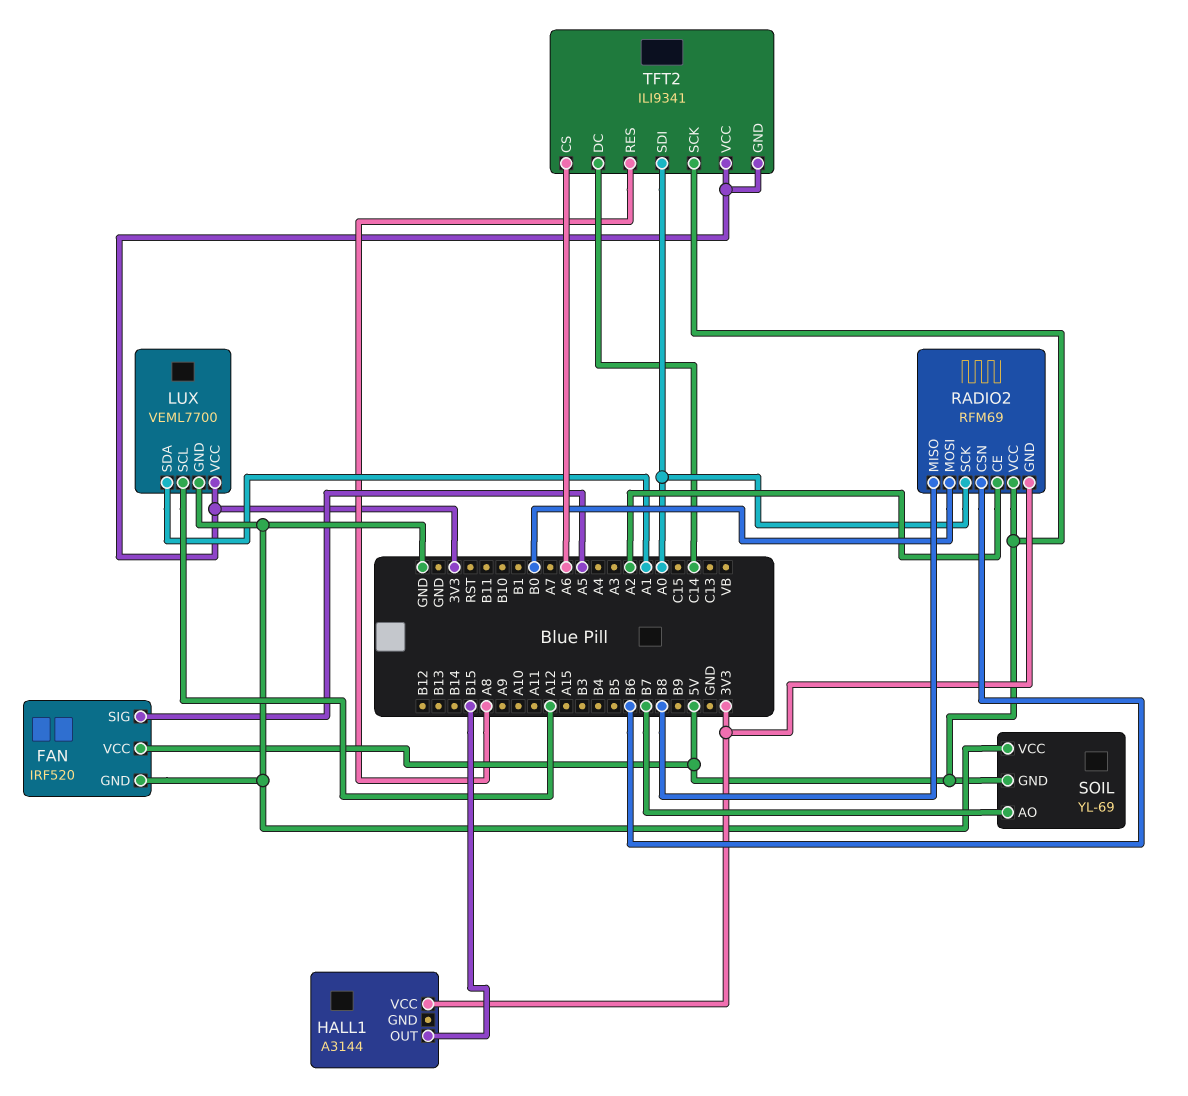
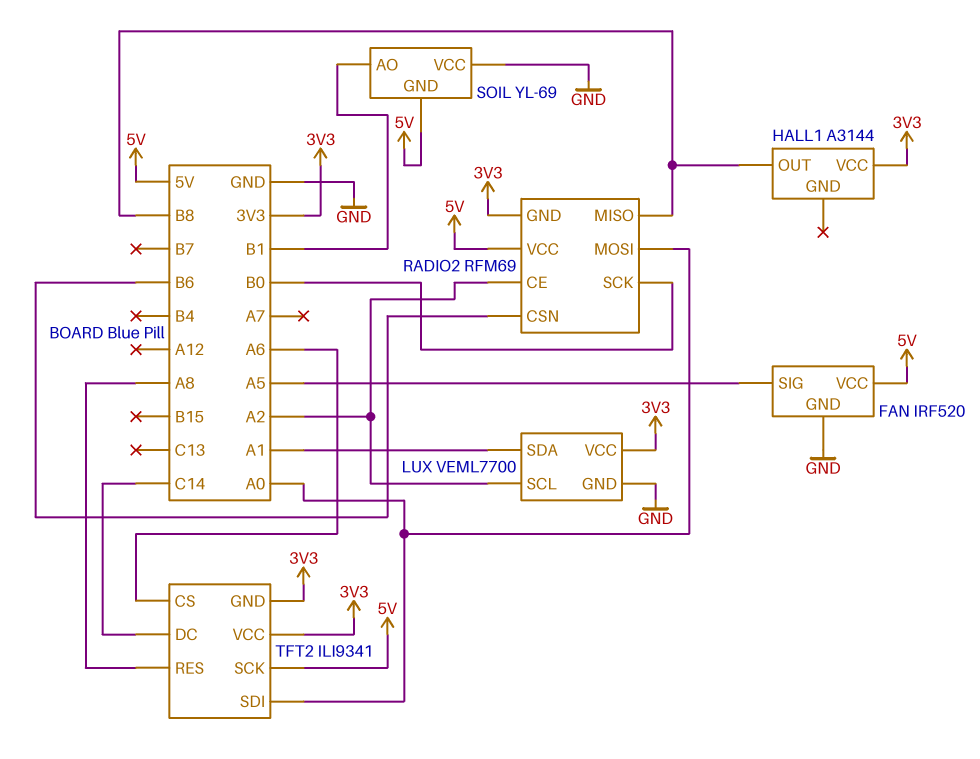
HALL1 pin OUT: B15 -> B8
LUX pin SCL: A12 -> A2
RADIO2 pin MOSI: B0 -> A0
RADIO2 pin SCK: A0 -> B0
SOIL pin AO: B7 -> B1

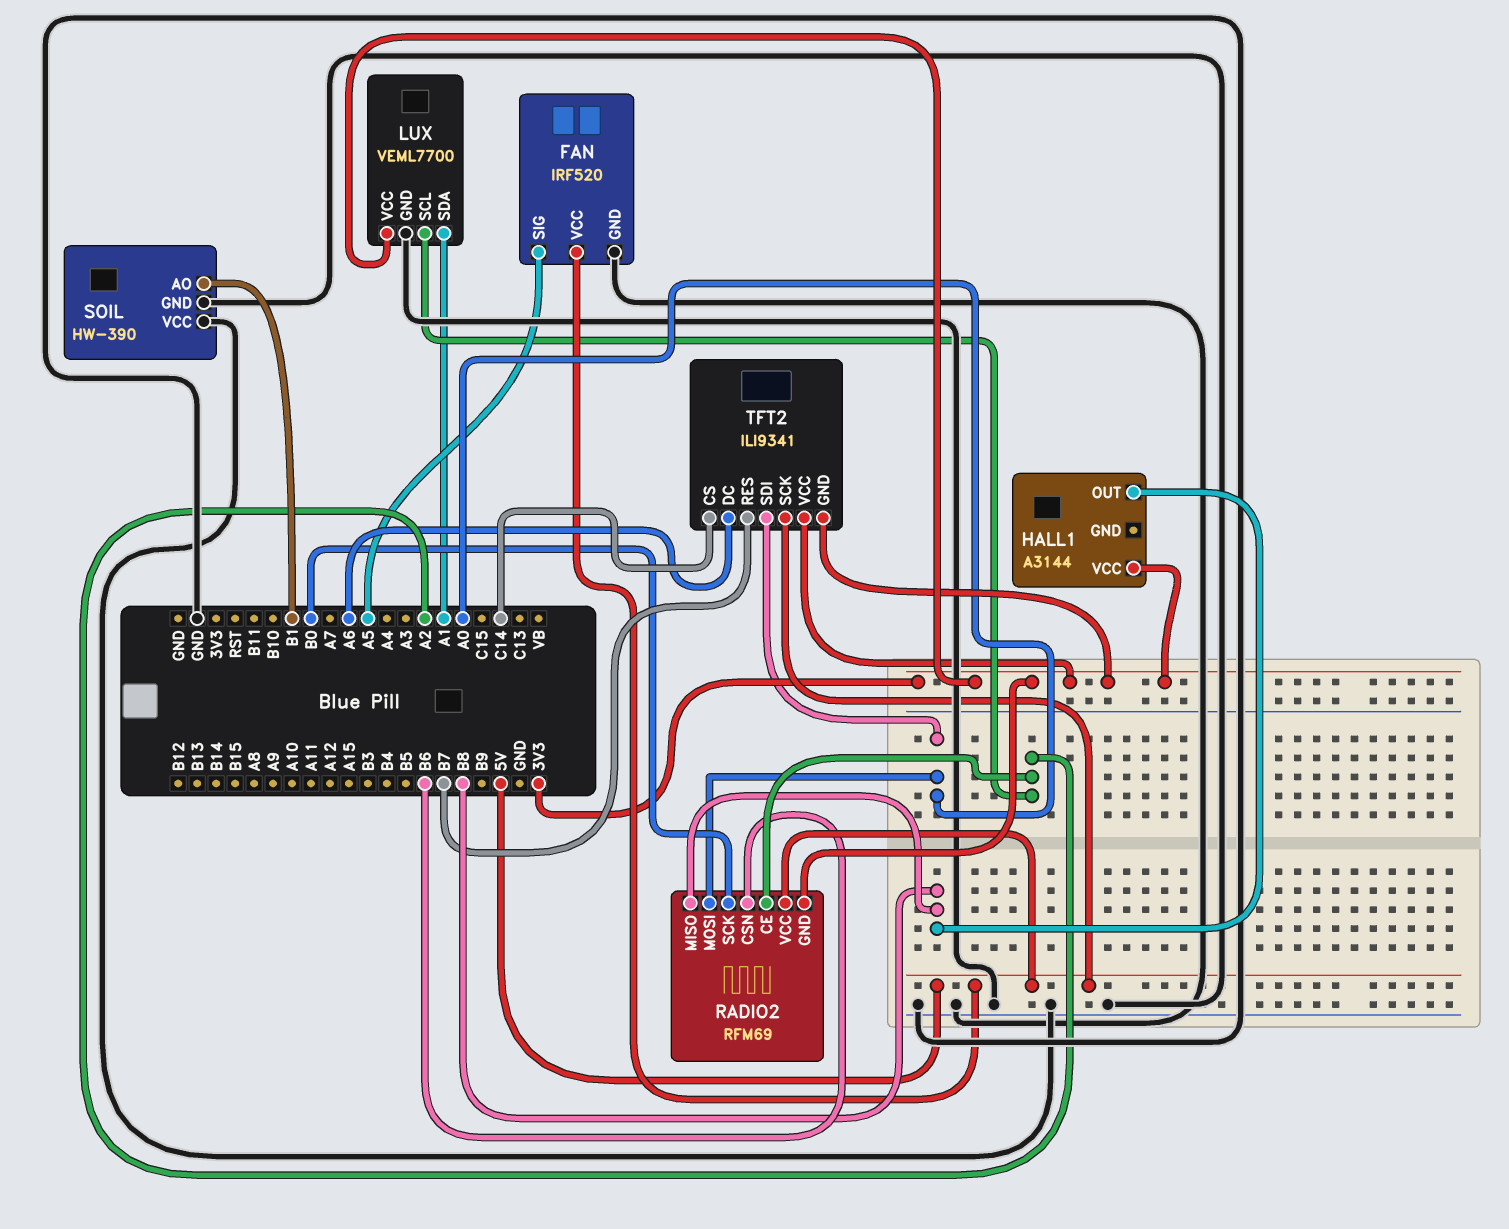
SOIL: YL-69 -> HW-390
SOIL pin GND: 5V -> GND
TFT2 pin CS: A6 -> C14
TFT2 pin DC: C14 -> A6
TFT2 pin RES: A8 -> B7

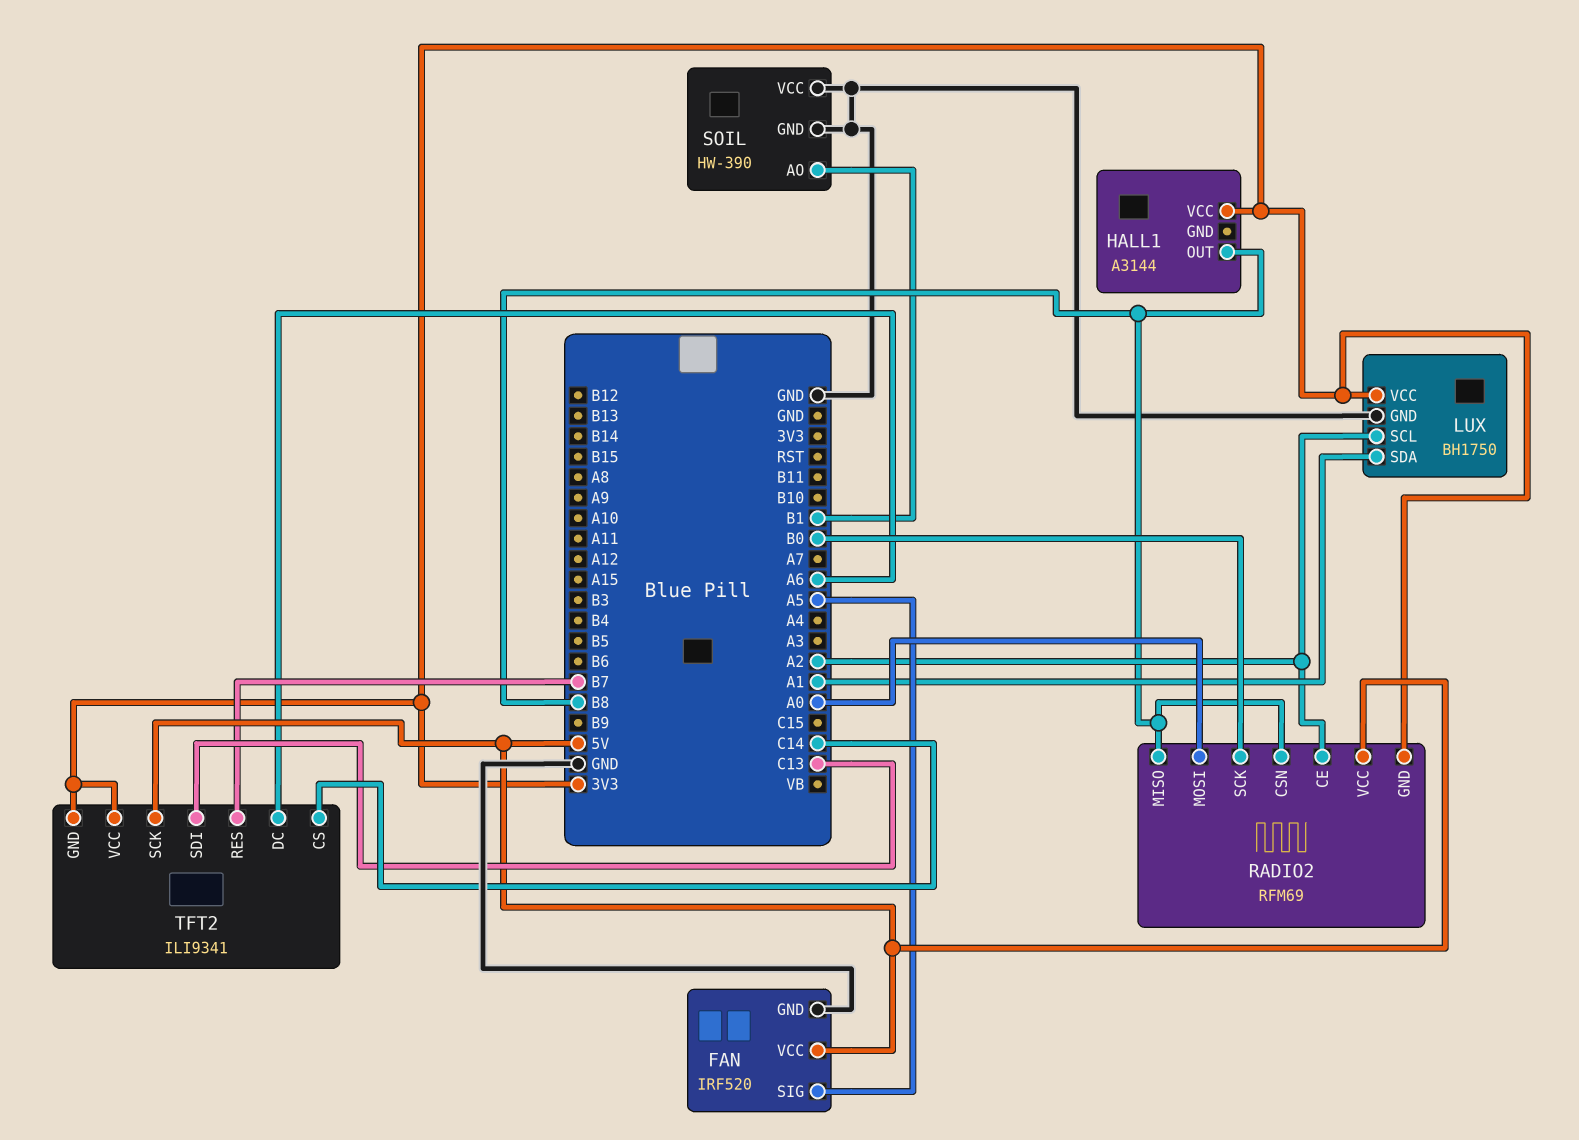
LUX: VEML7700 -> BH1750
RADIO2 pin CSN: B6 -> B8
TFT2 pin SDI: A0 -> C13

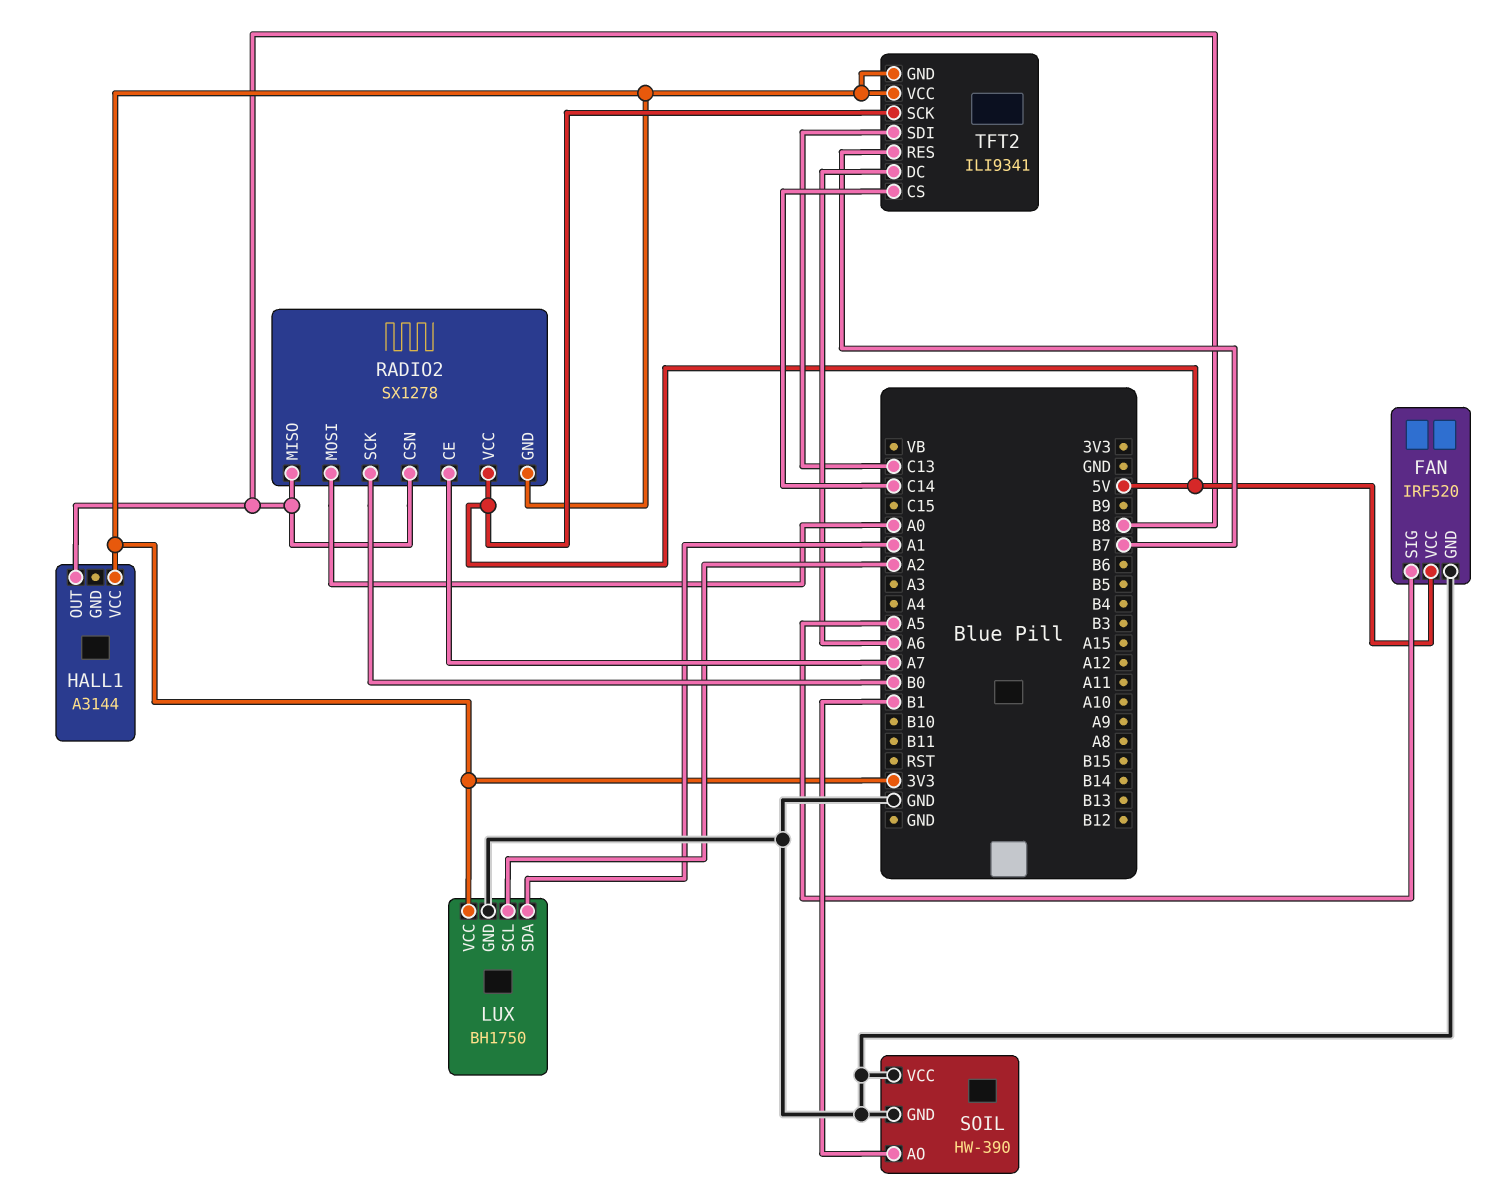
RADIO2: RFM69 -> SX1278
RADIO2 pin CE: A2 -> A7

